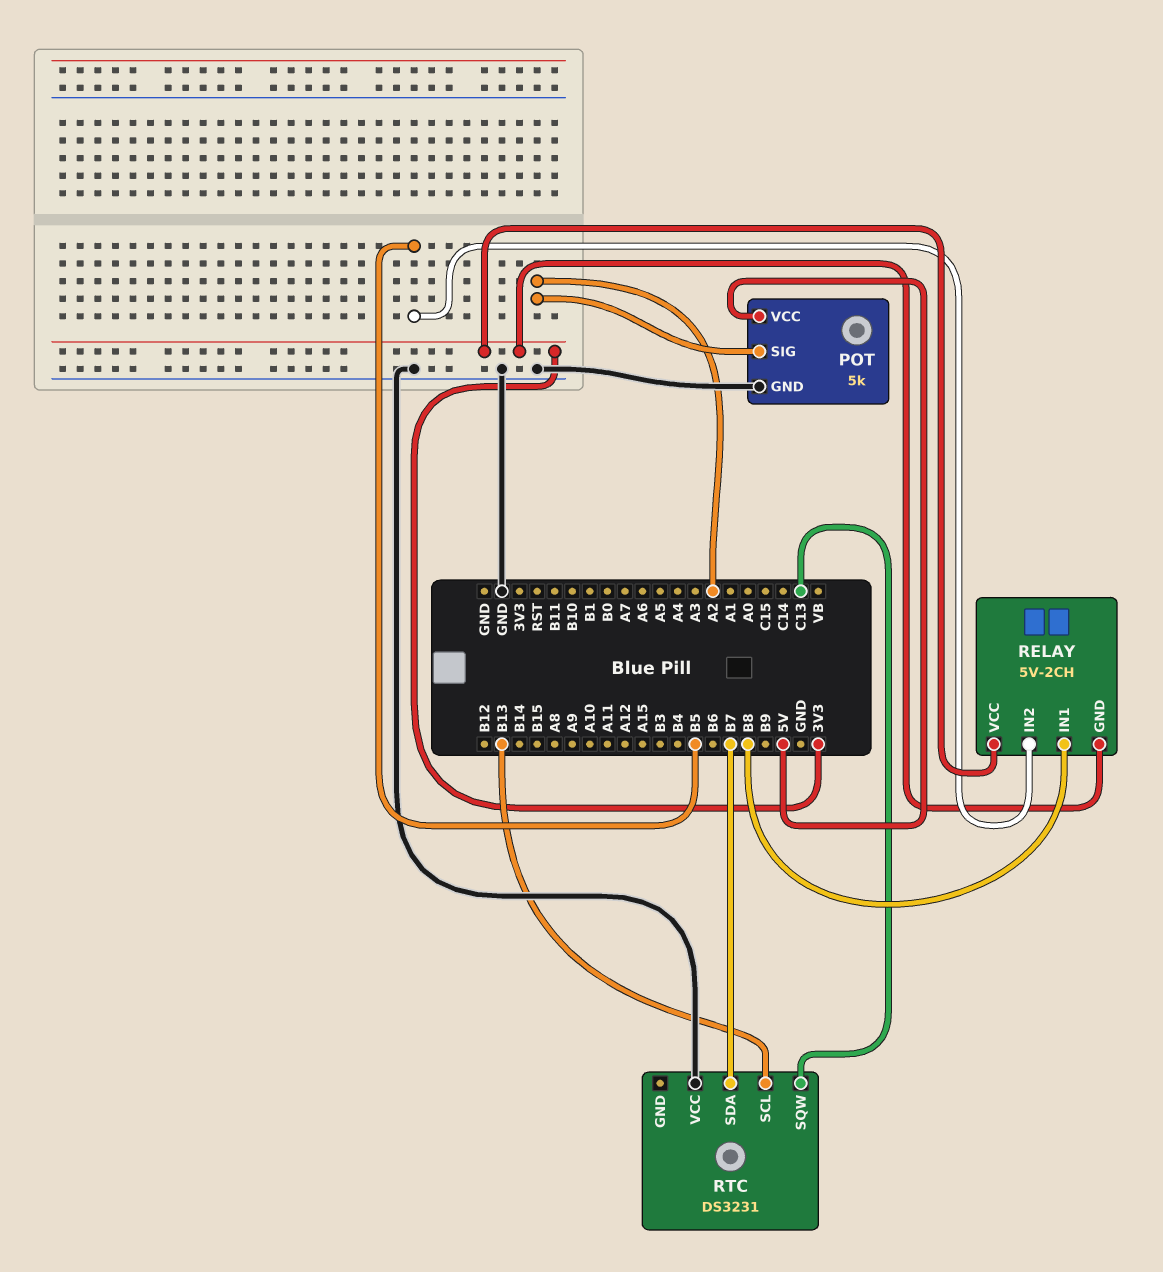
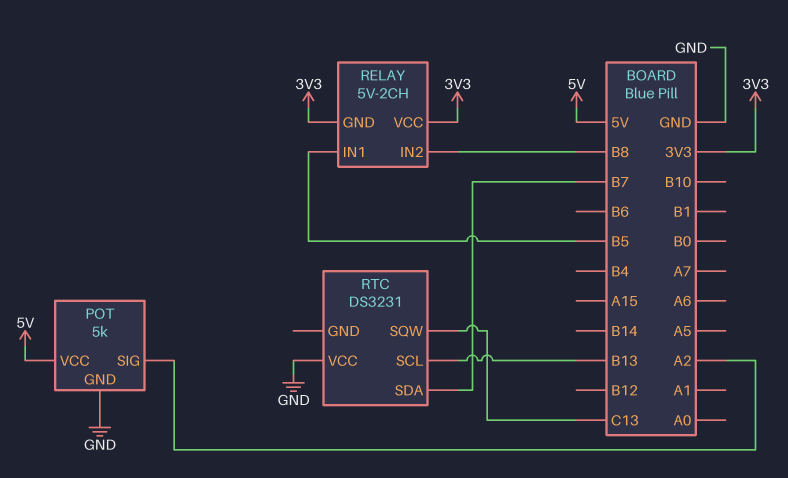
RELAY pin IN1: B8 -> B5
RELAY pin IN2: B5 -> B8

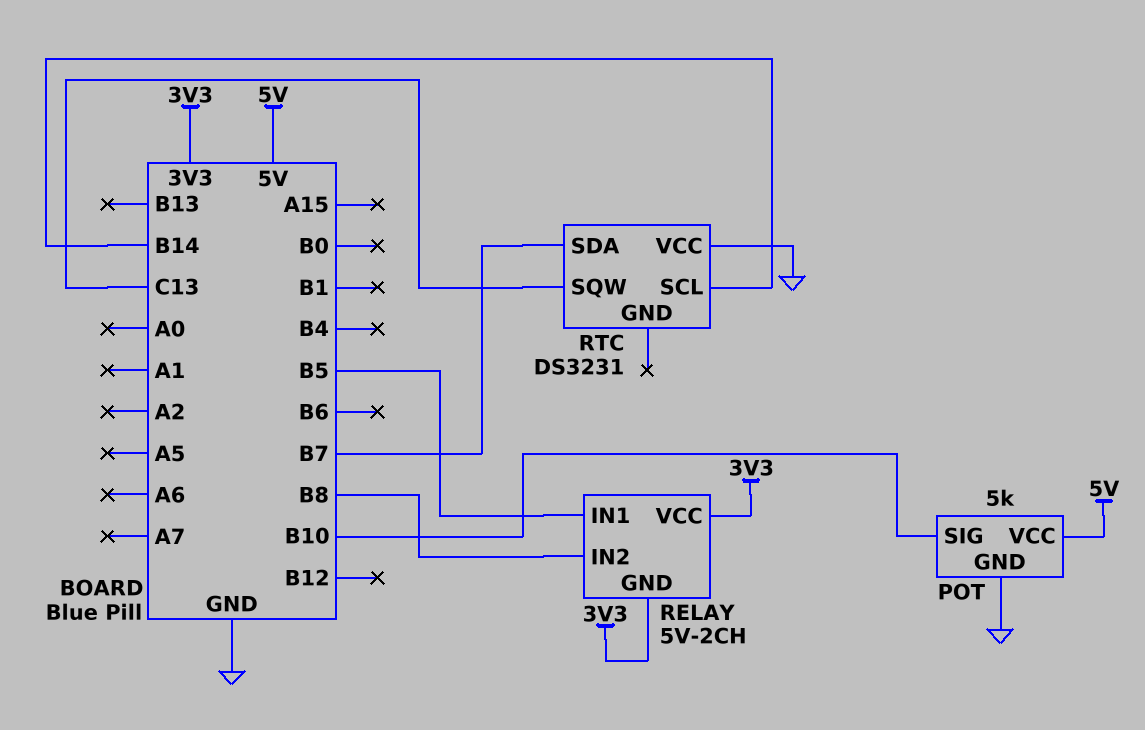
POT pin SIG: A2 -> B10
RTC pin SCL: B13 -> B14

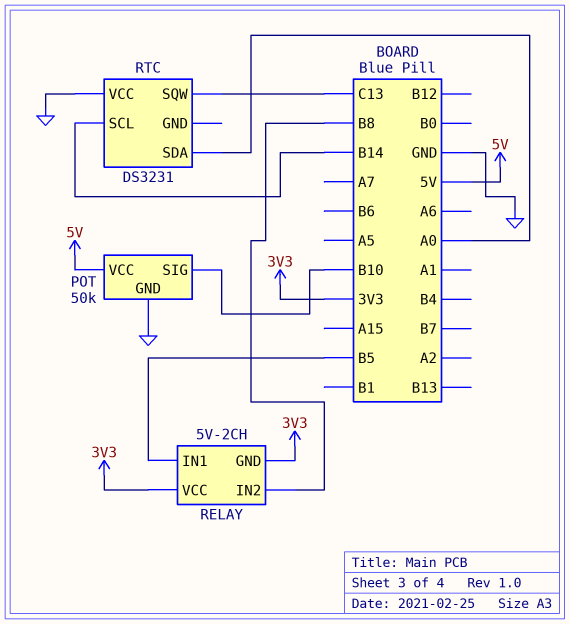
POT: 5k -> 50k
RTC pin SDA: B7 -> A0

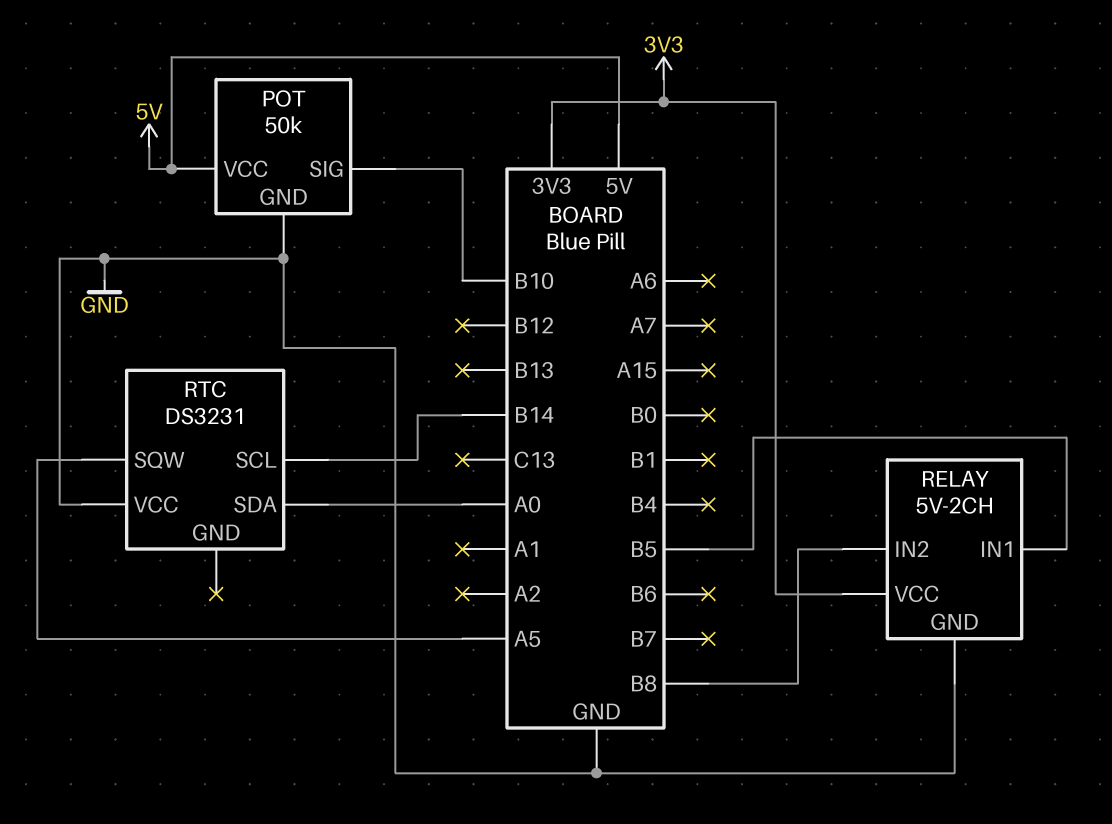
RELAY pin GND: 3V3 -> GND
RTC pin SQW: C13 -> A5

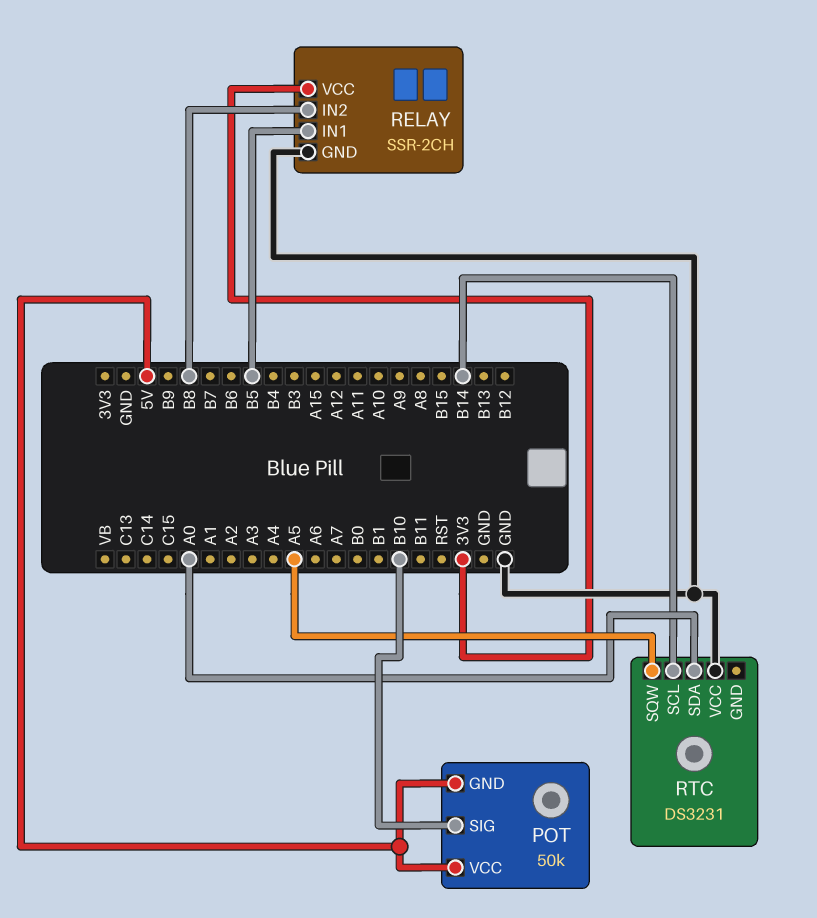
POT pin GND: GND -> 5V
RELAY: 5V-2CH -> SSR-2CH

